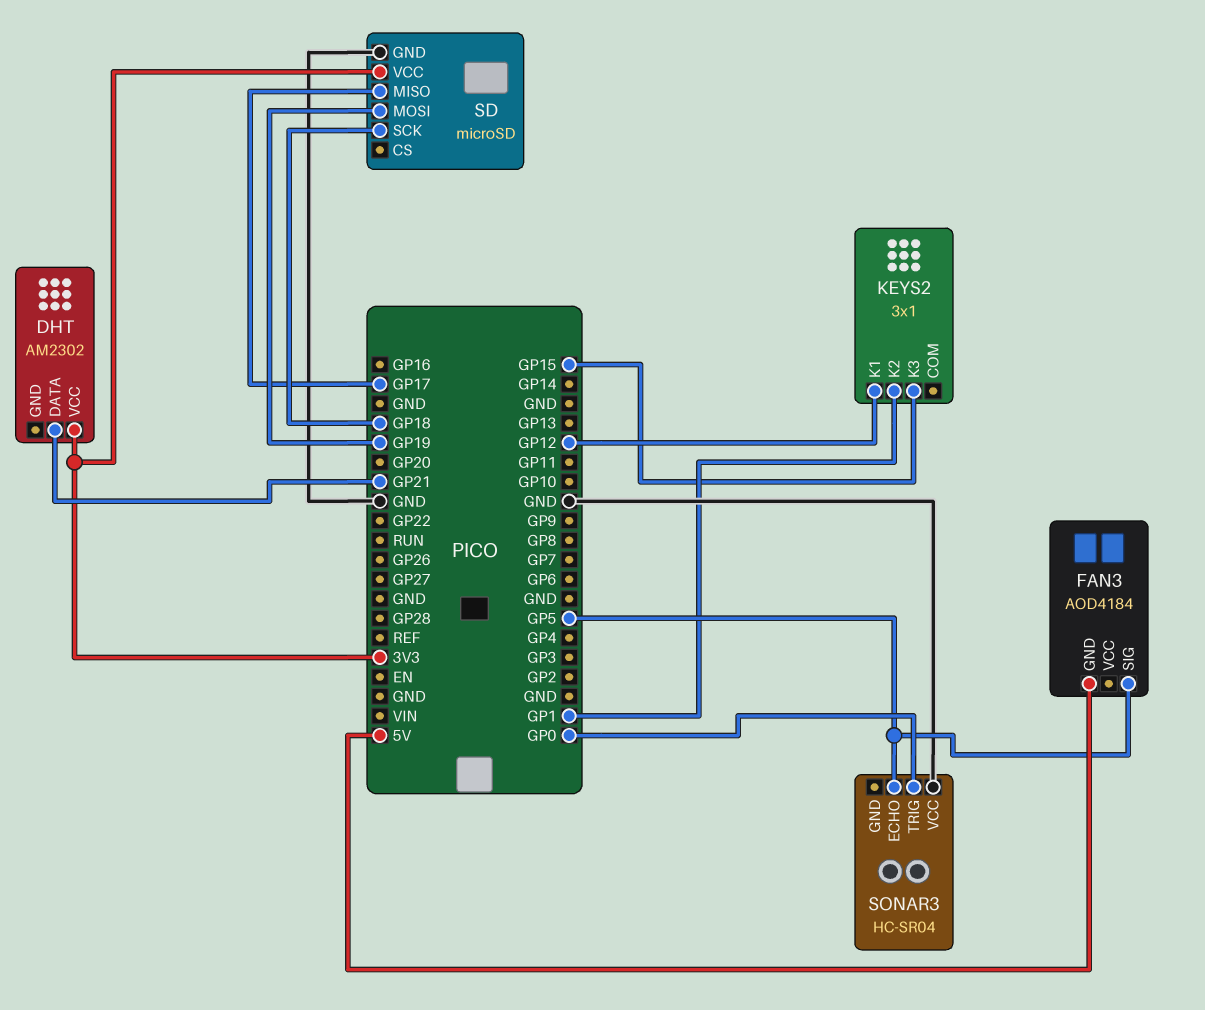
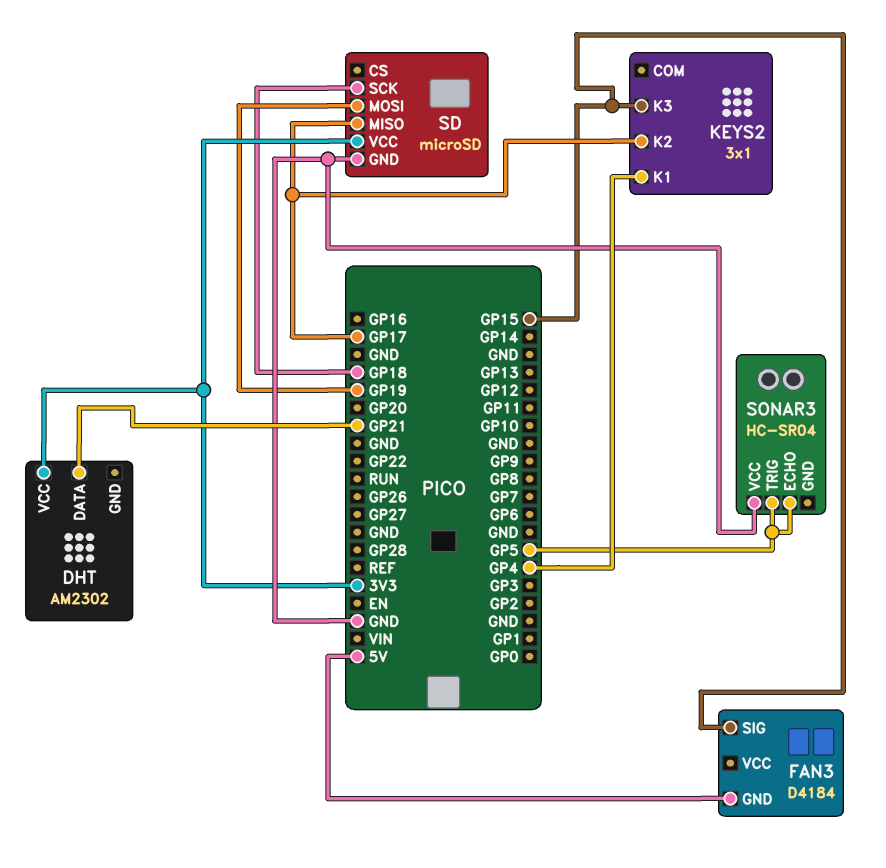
FAN3: AOD4184 -> D4184
FAN3 pin SIG: GP5 -> GP15
KEYS2 pin K1: GP12 -> GP4
KEYS2 pin K2: GP1 -> GP17
SONAR3 pin TRIG: GP0 -> GP5

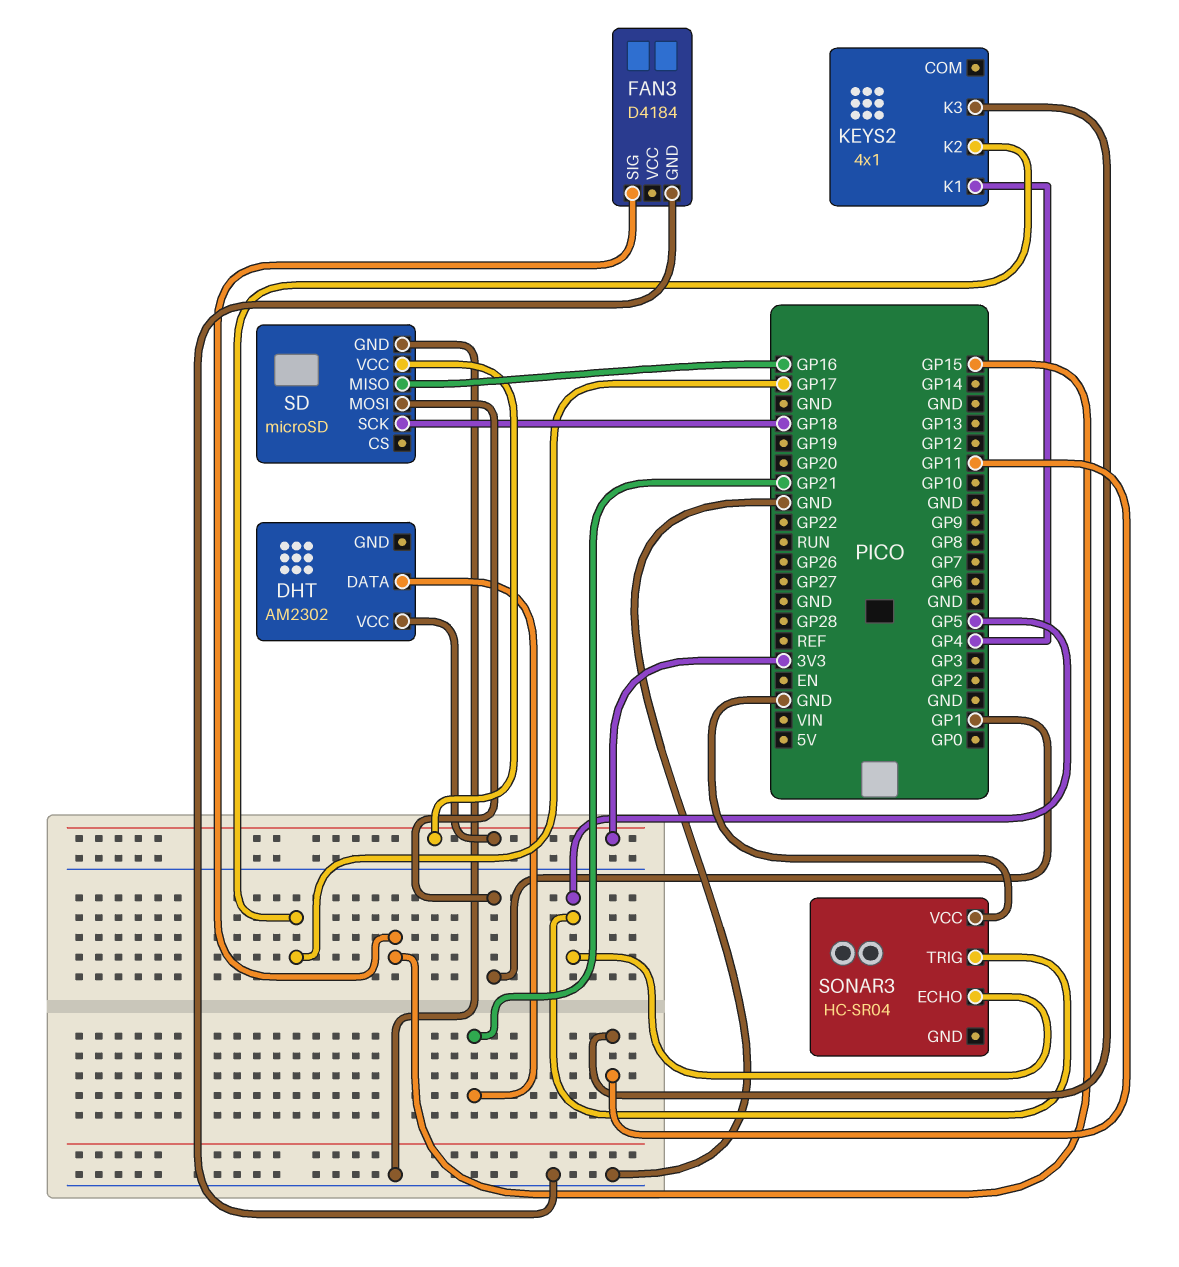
FAN3 pin GND: 5V -> GND
KEYS2: 3x1 -> 4x1
KEYS2 pin K3: GP15 -> GP11
SD pin MISO: GP17 -> GP16
SD pin MOSI: GP19 -> GP1

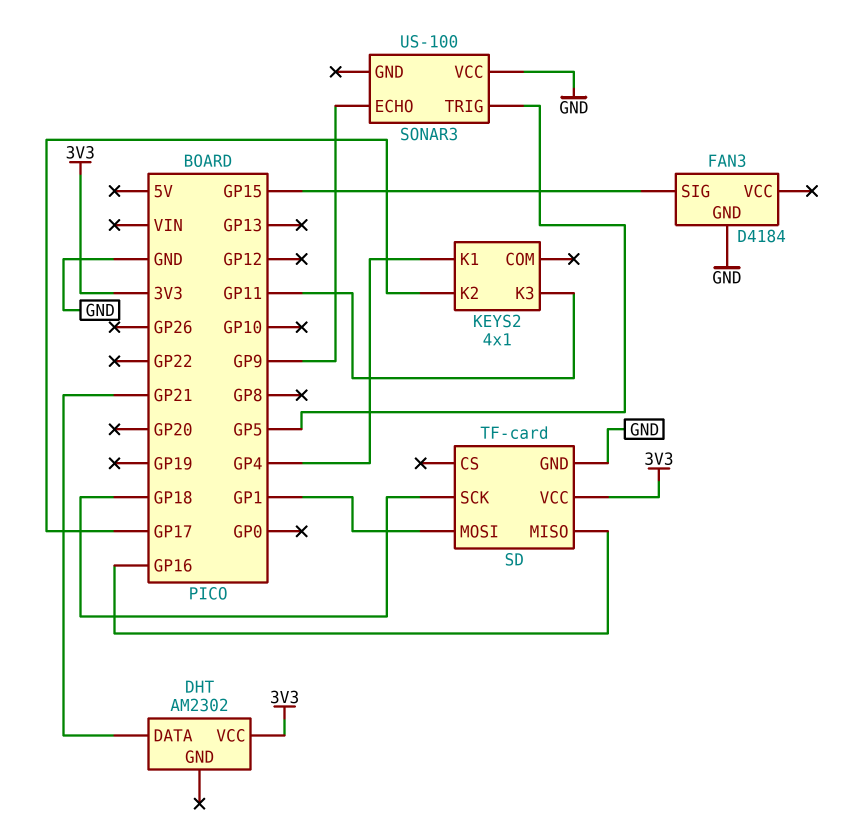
SD: microSD -> TF-card
SONAR3: HC-SR04 -> US-100
SONAR3 pin ECHO: GP5 -> GP9

